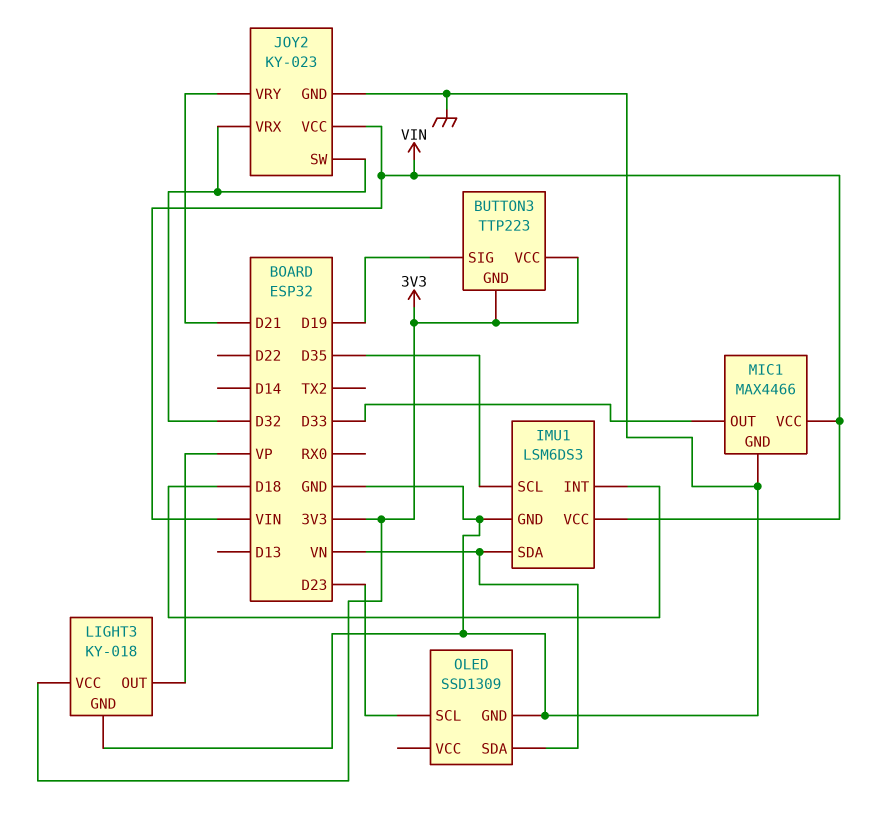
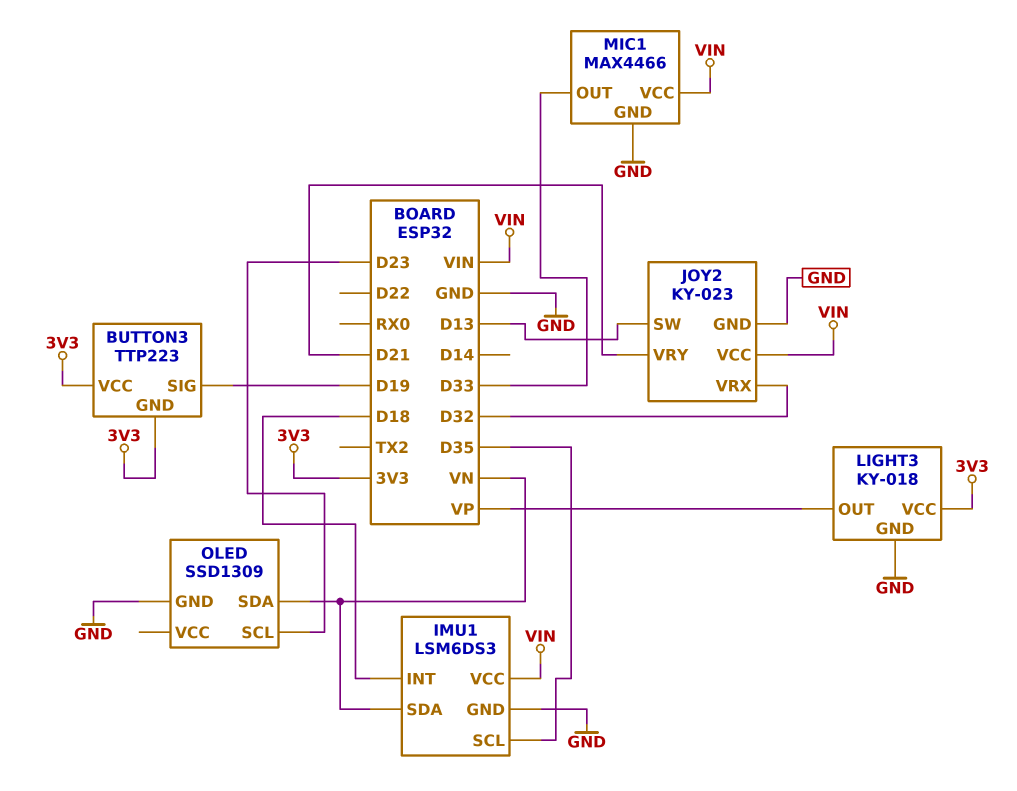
JOY2 pin SW: D32 -> D13

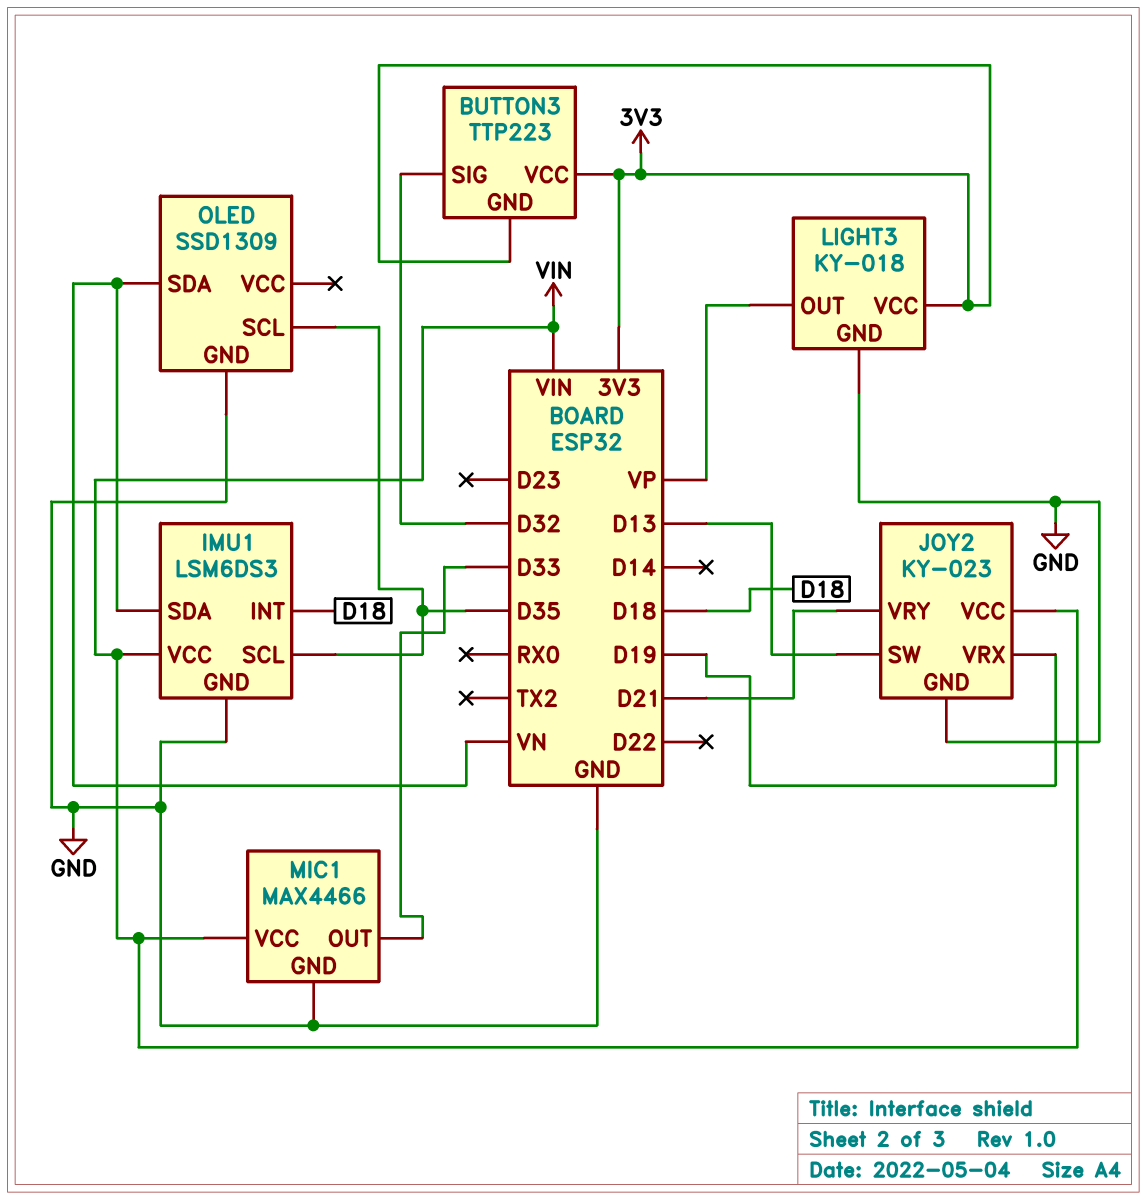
BUTTON3 pin SIG: D19 -> D32
JOY2 pin VRX: D32 -> D19
OLED pin SCL: D23 -> D35

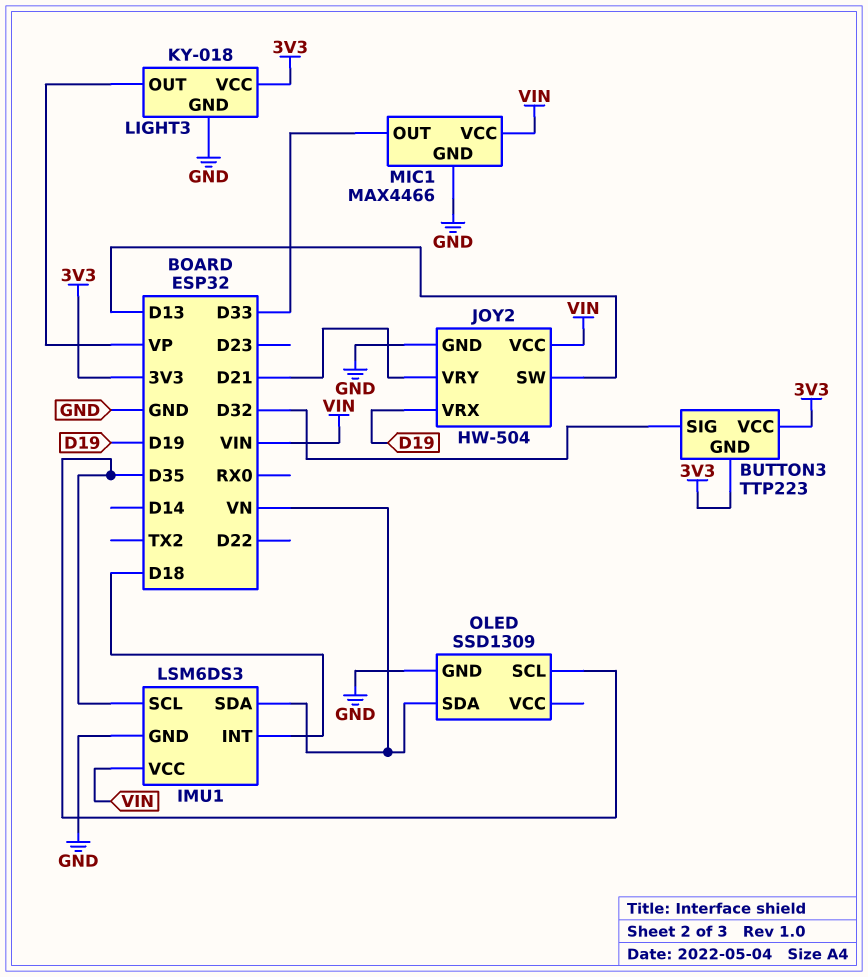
JOY2: KY-023 -> HW-504

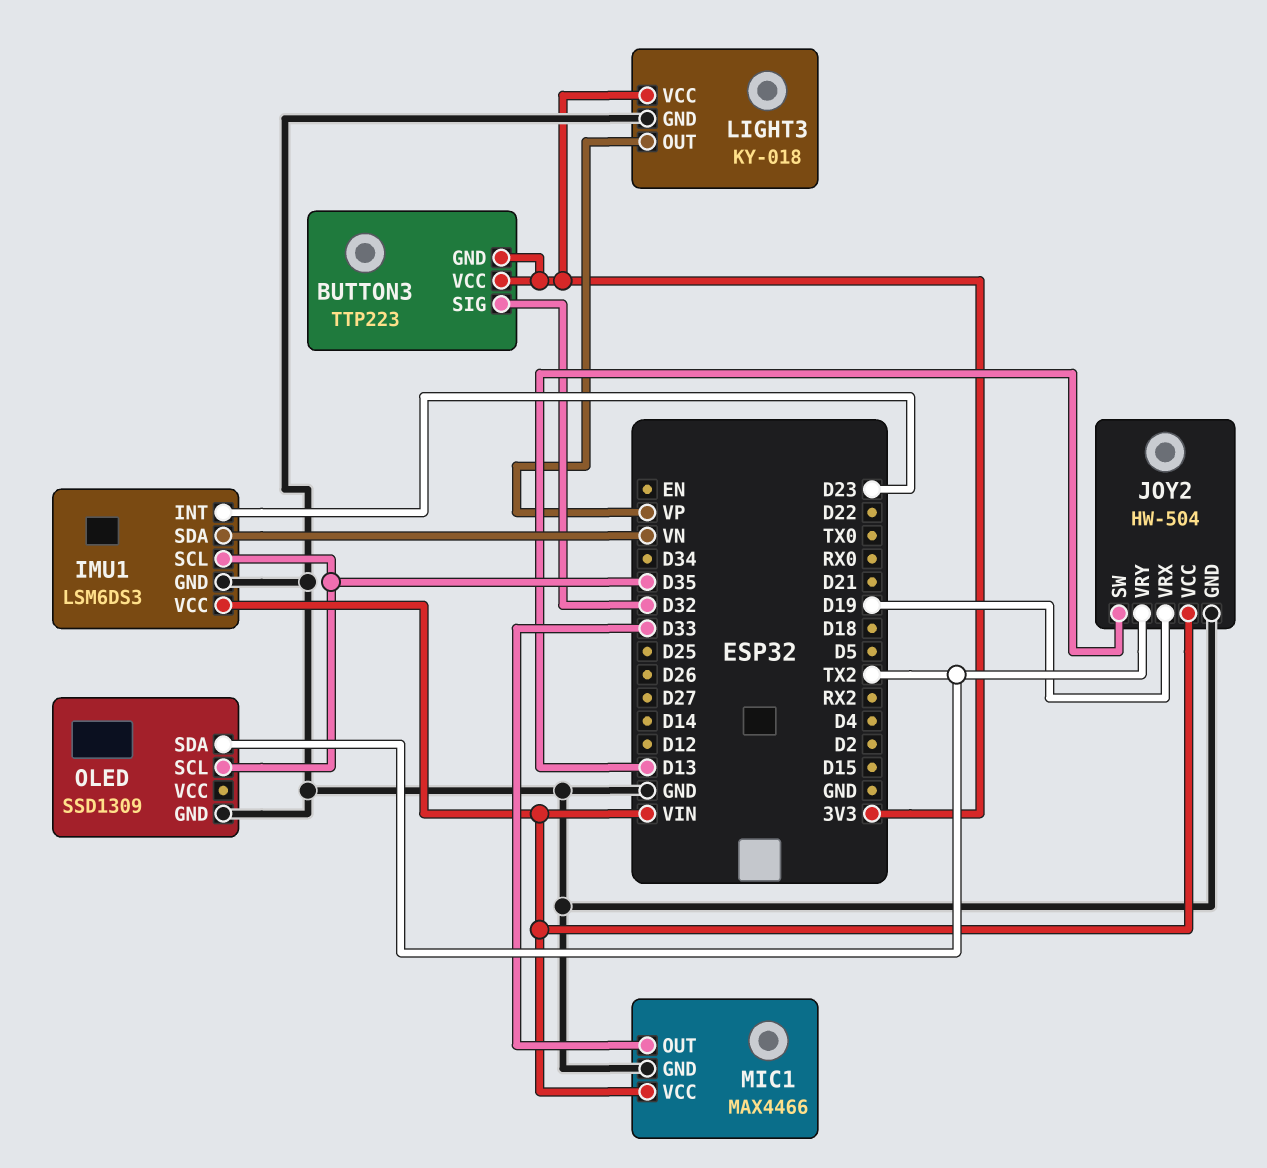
IMU1 pin INT: D18 -> D23
JOY2 pin VRY: D21 -> TX2
OLED pin SDA: VN -> TX2

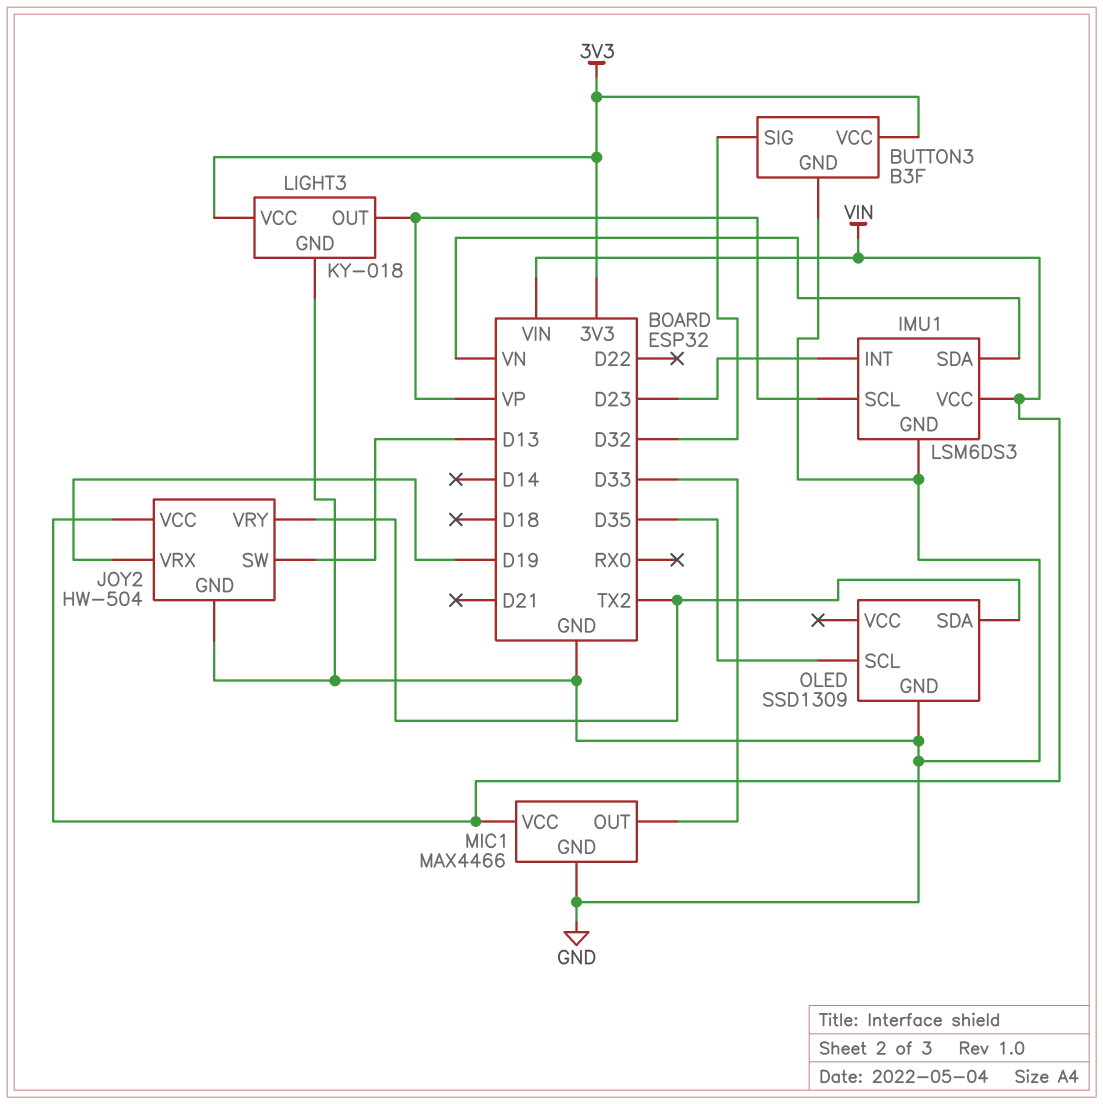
BUTTON3: TTP223 -> B3F
BUTTON3 pin GND: 3V3 -> GND
IMU1 pin SCL: D35 -> VP

